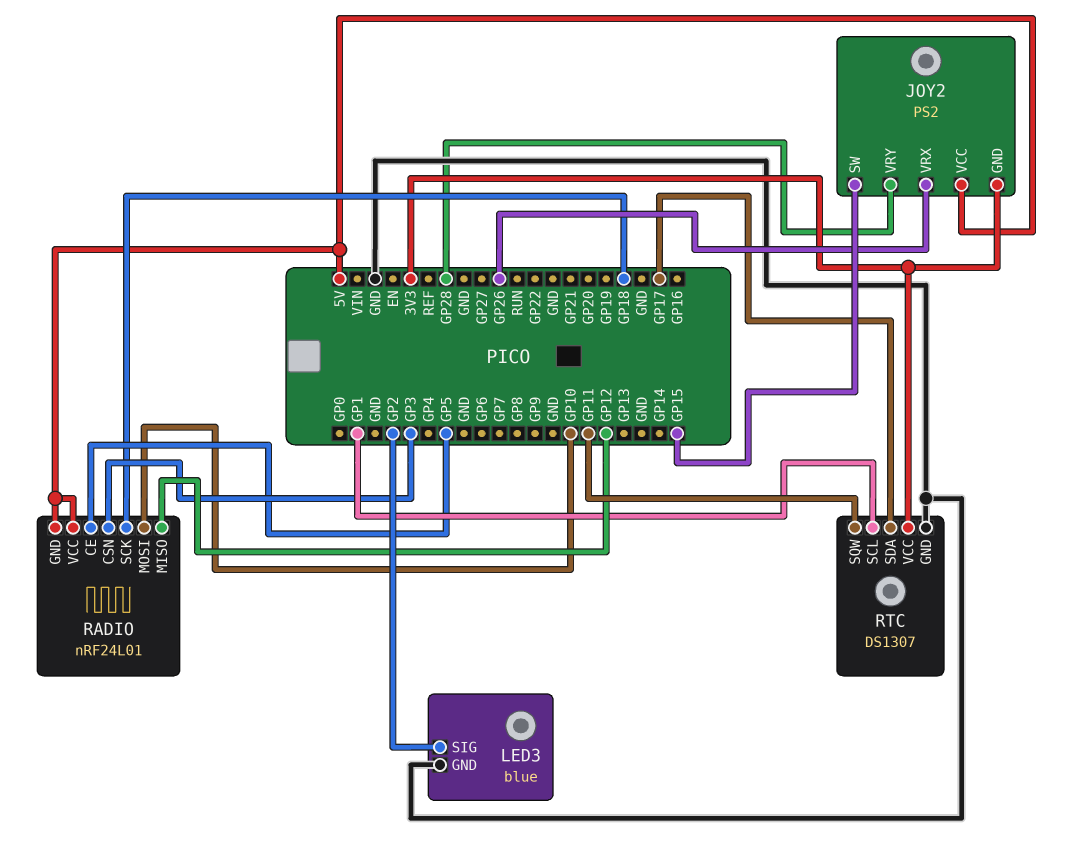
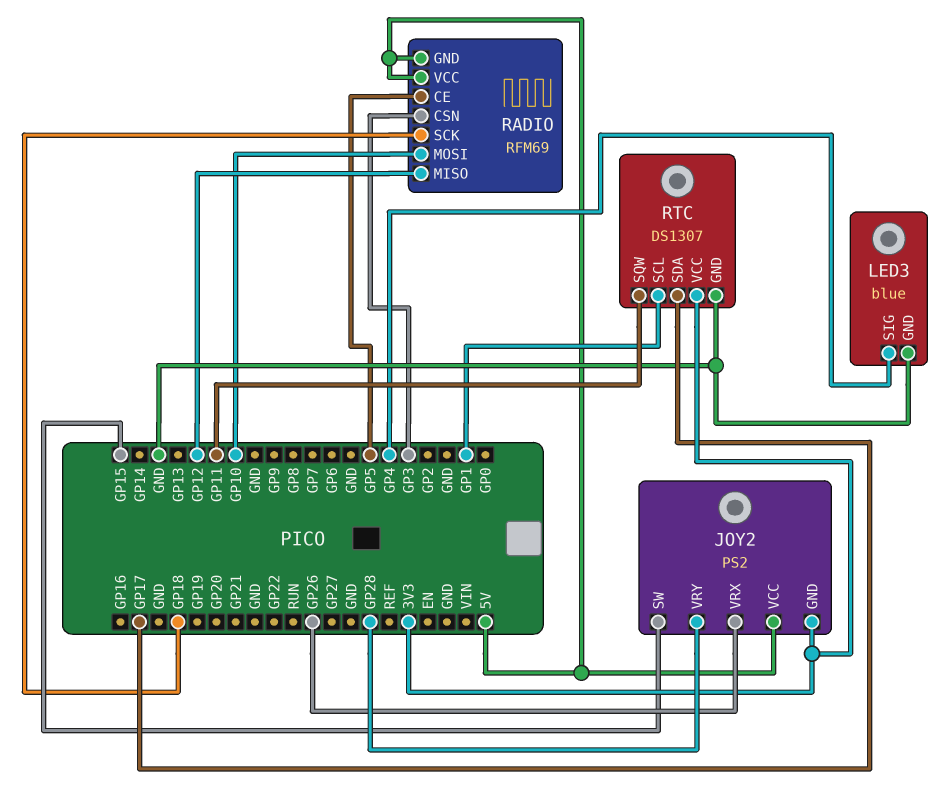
LED3 pin SIG: GP2 -> GP4
RADIO: nRF24L01 -> RFM69

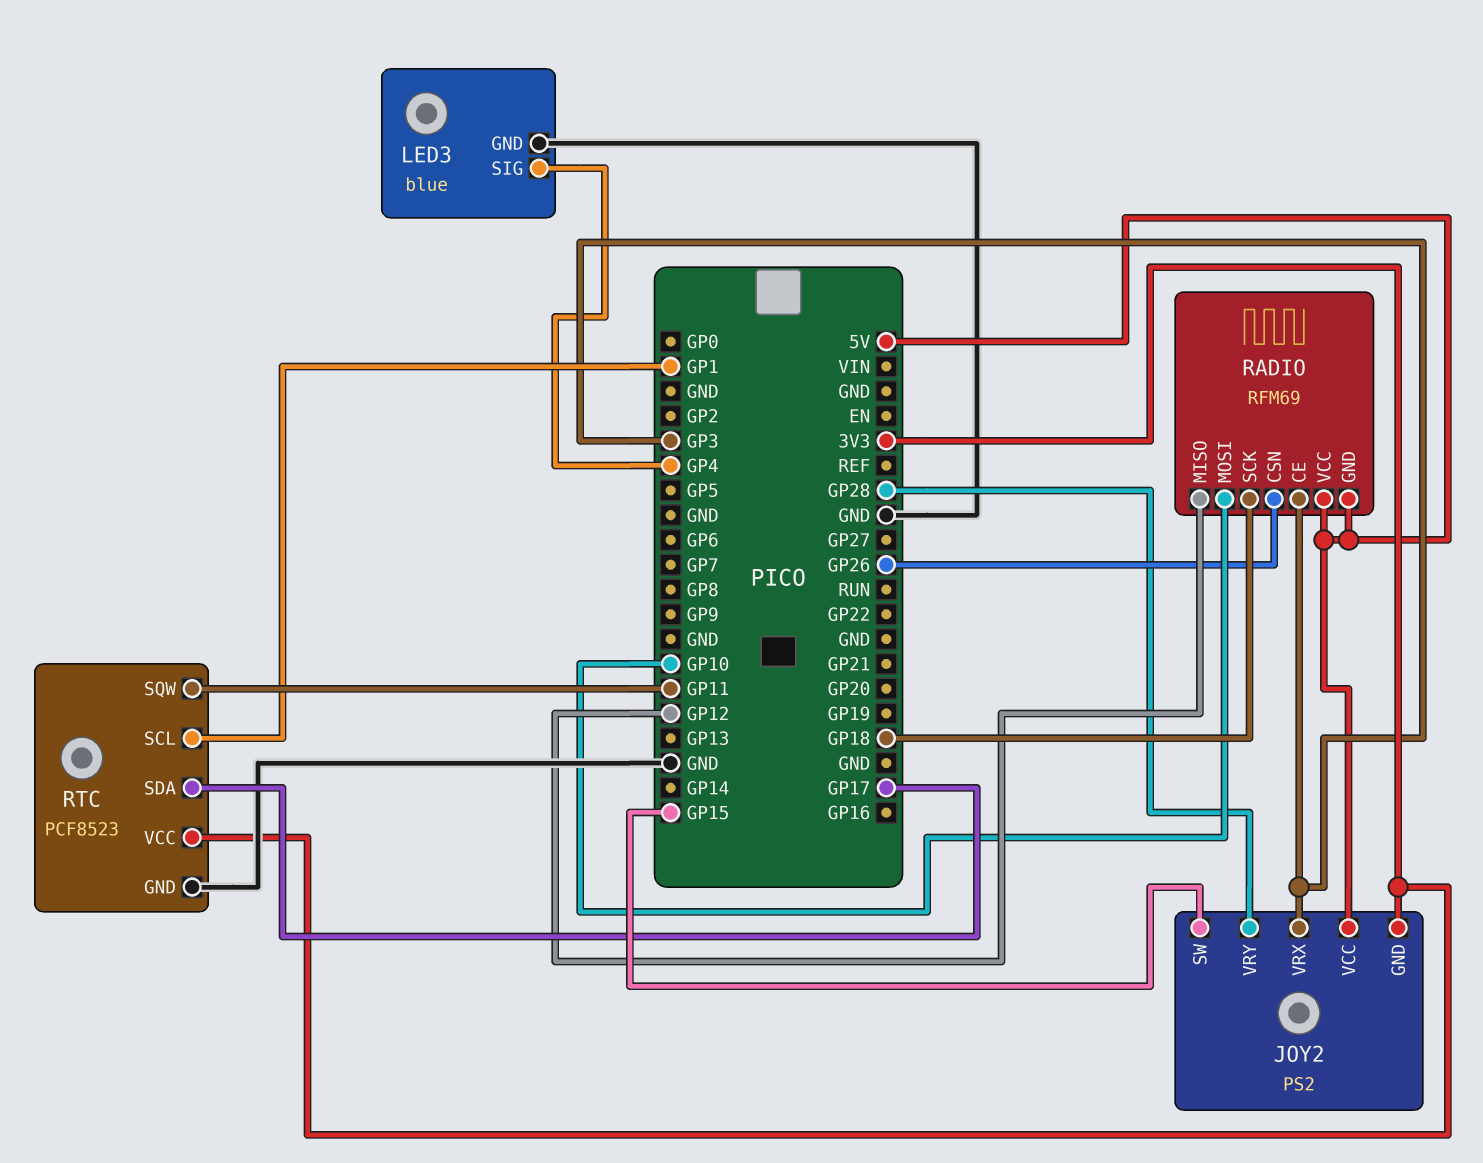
JOY2 pin VRX: GP26 -> GP3
RADIO pin CE: GP5 -> GP3
RADIO pin CSN: GP3 -> GP26
RTC: DS1307 -> PCF8523

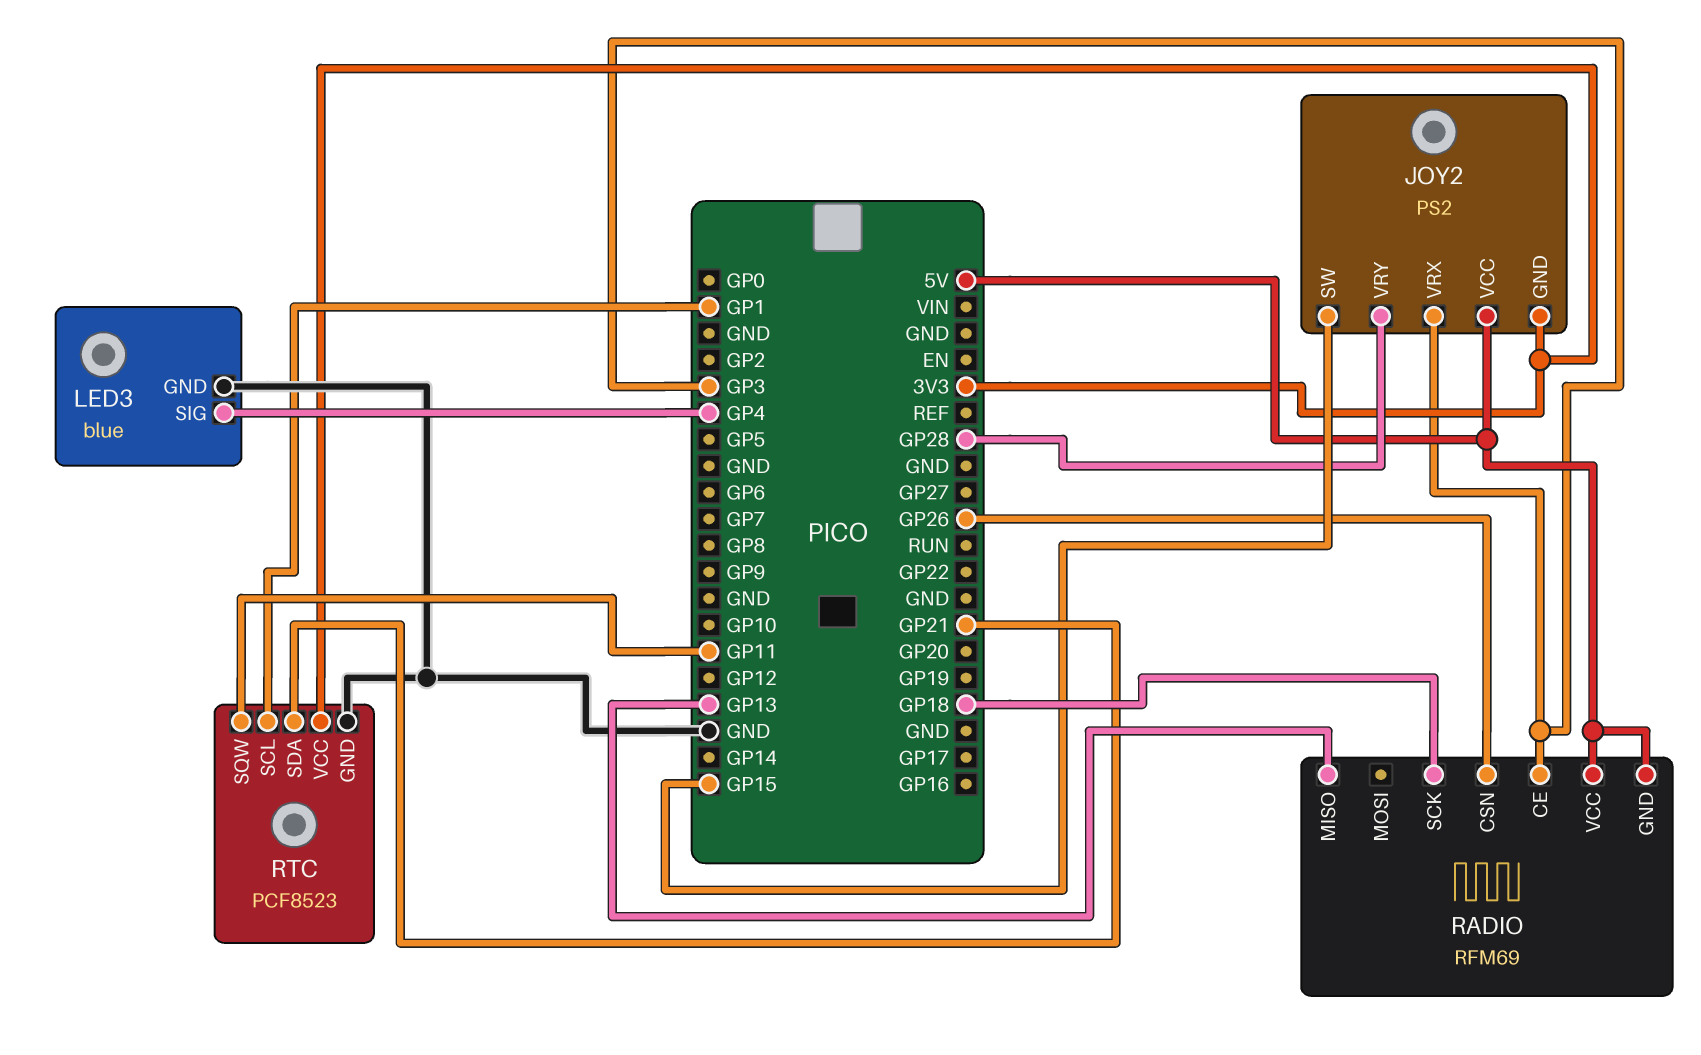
RADIO pin MISO: GP12 -> GP13
RADIO pin MOSI: GP10 -> none
RTC pin SDA: GP17 -> GP21

